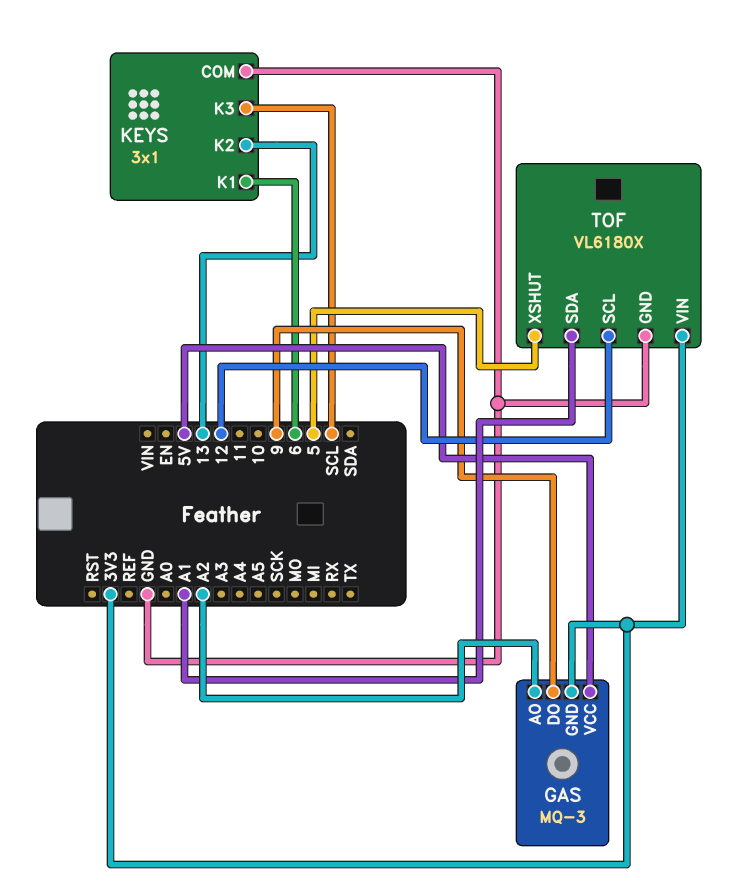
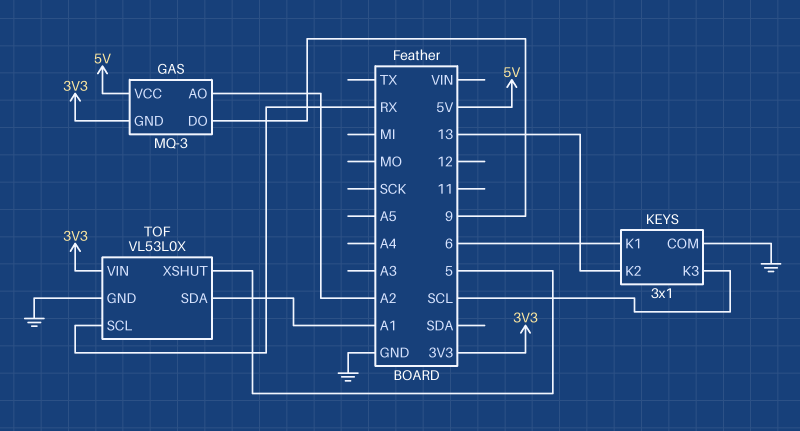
TOF: VL6180X -> VL53L0X
TOF pin SCL: 12 -> RX

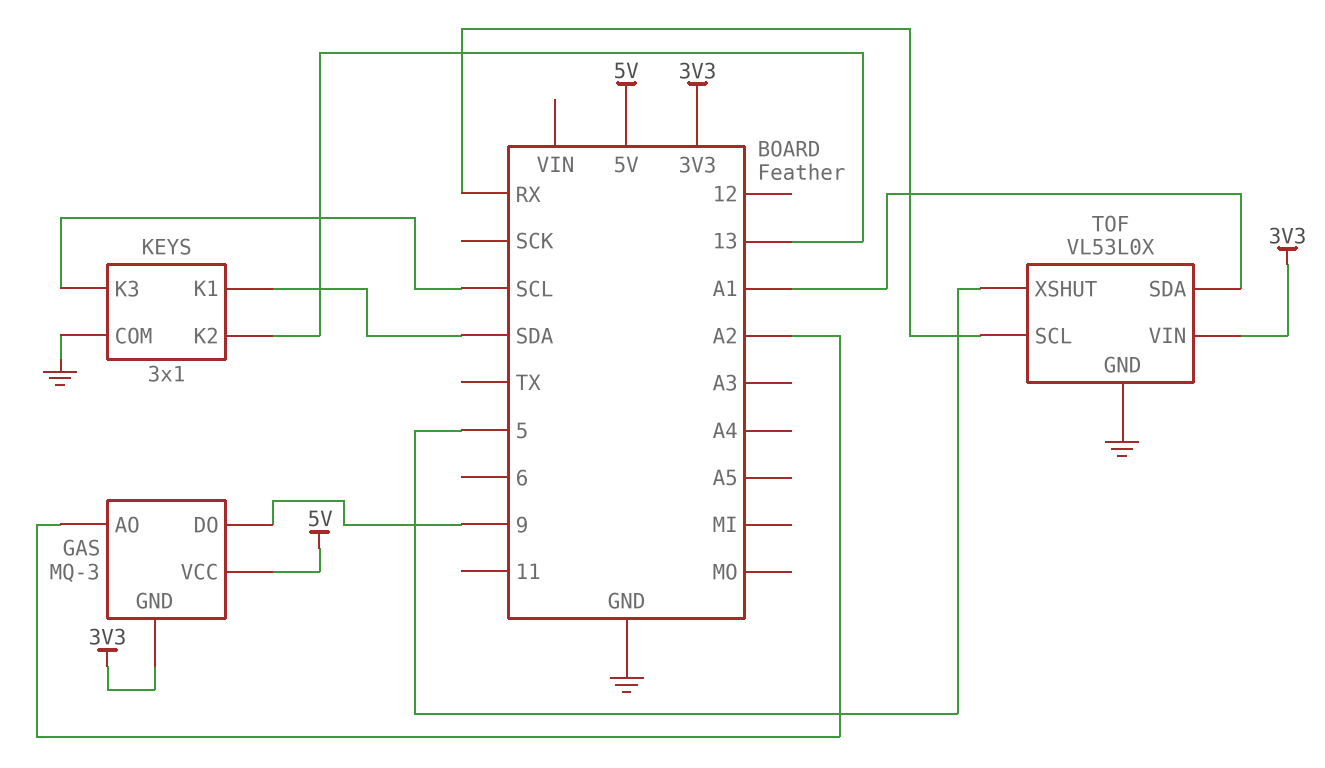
KEYS pin K1: 6 -> SDA

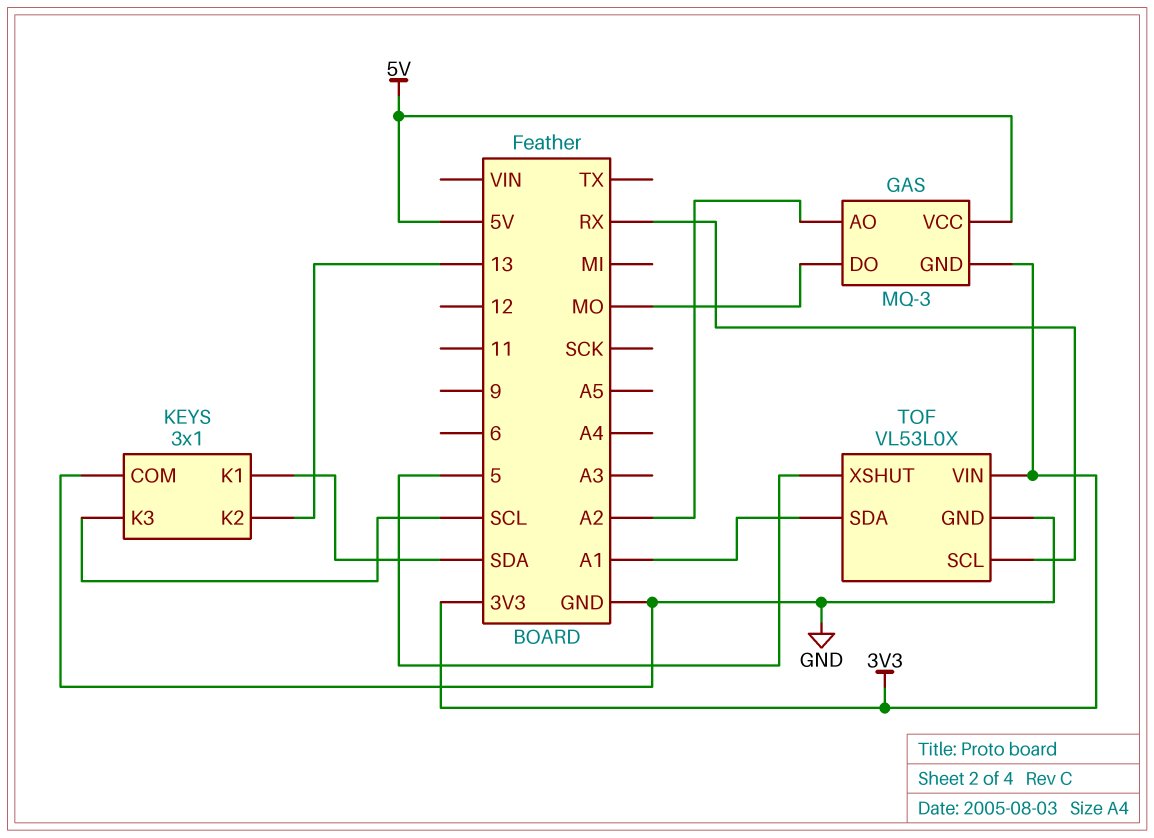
GAS pin DO: 9 -> MO

